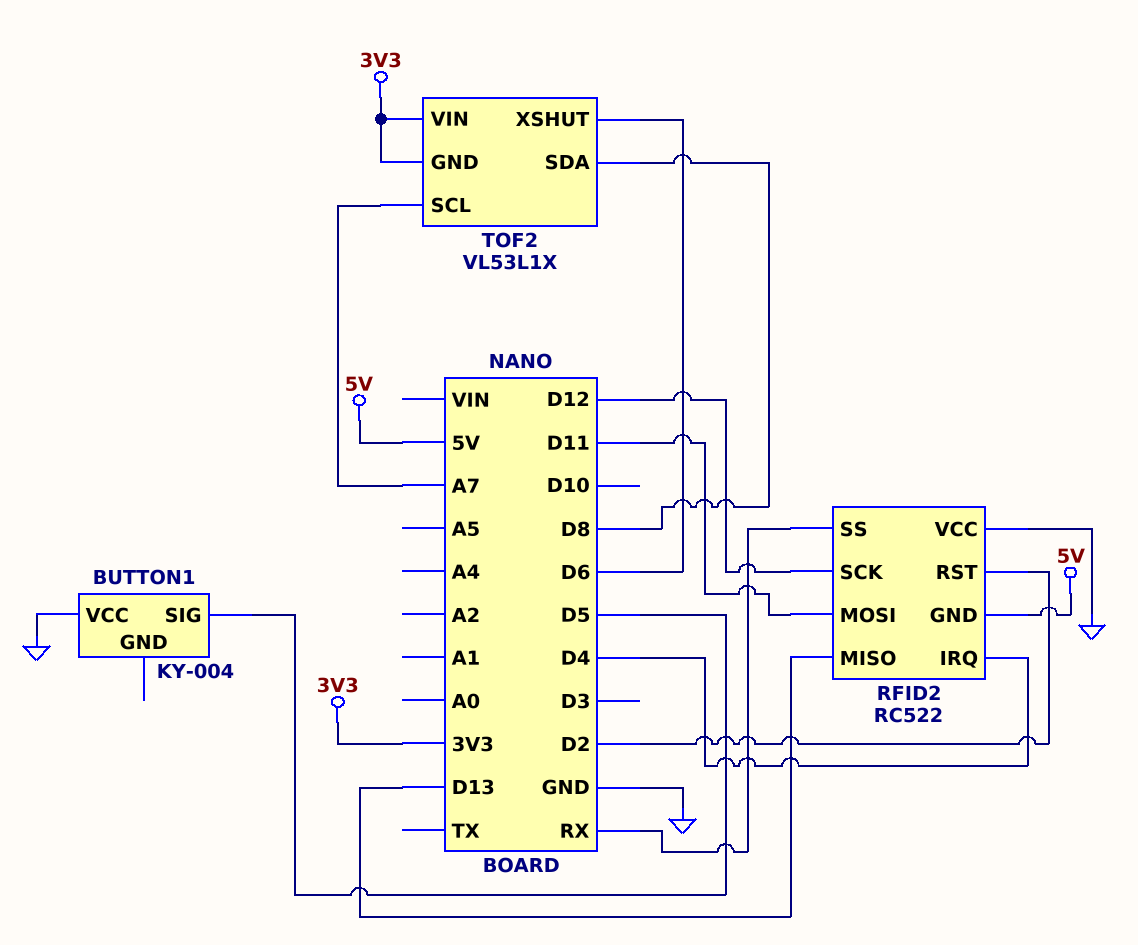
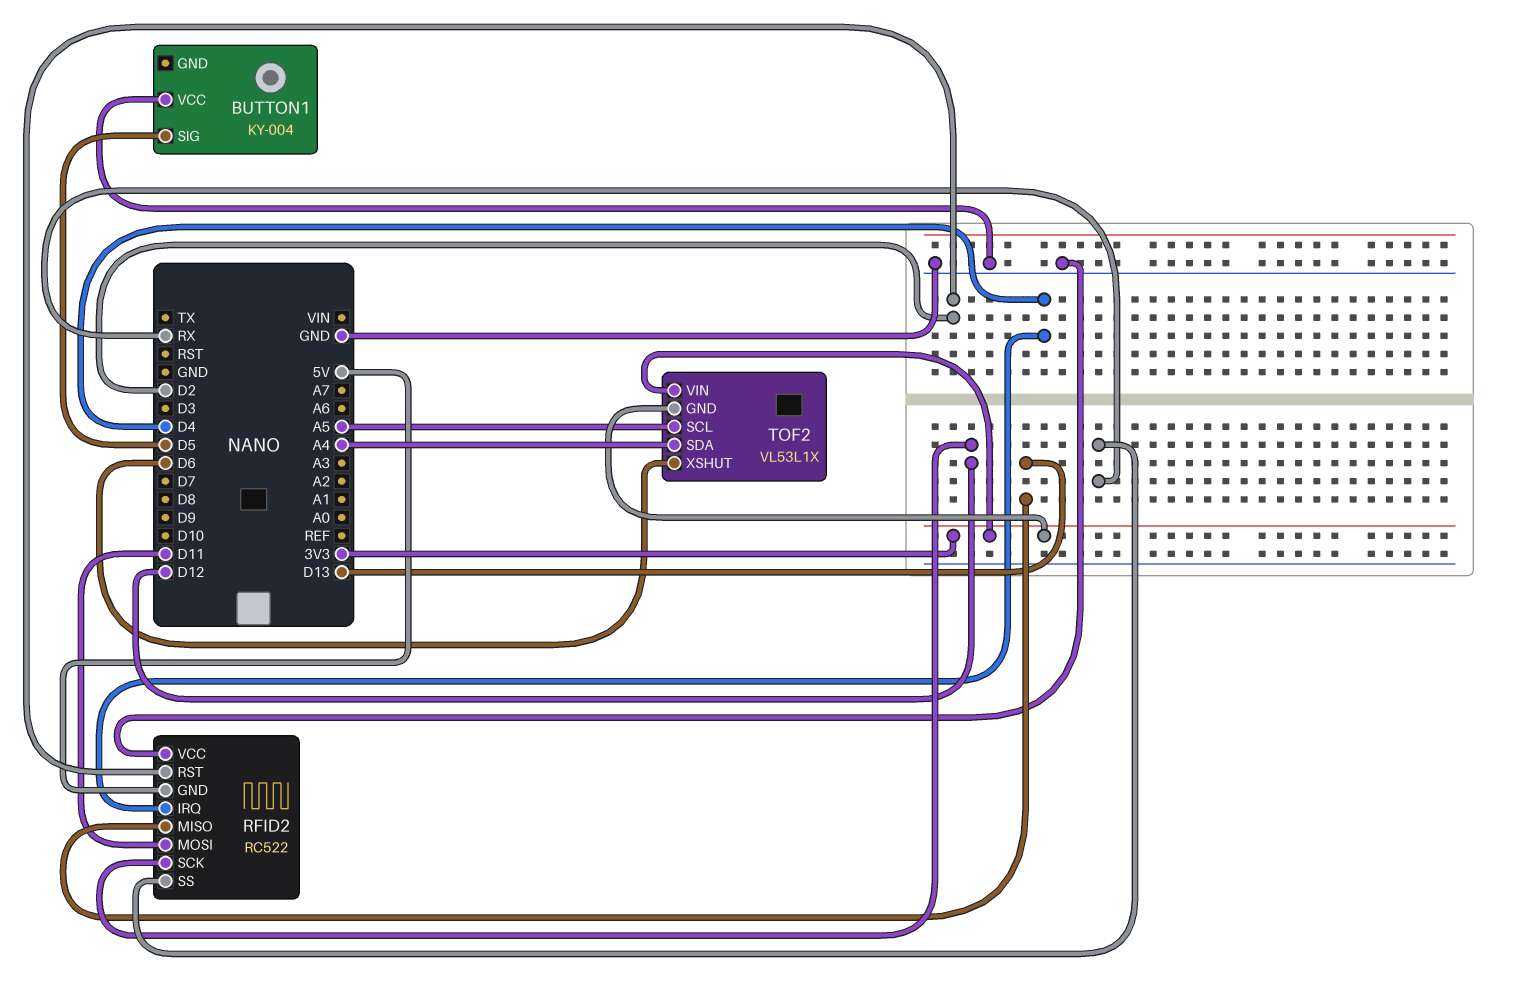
TOF2 pin SCL: A7 -> A5
TOF2 pin SDA: D8 -> A4

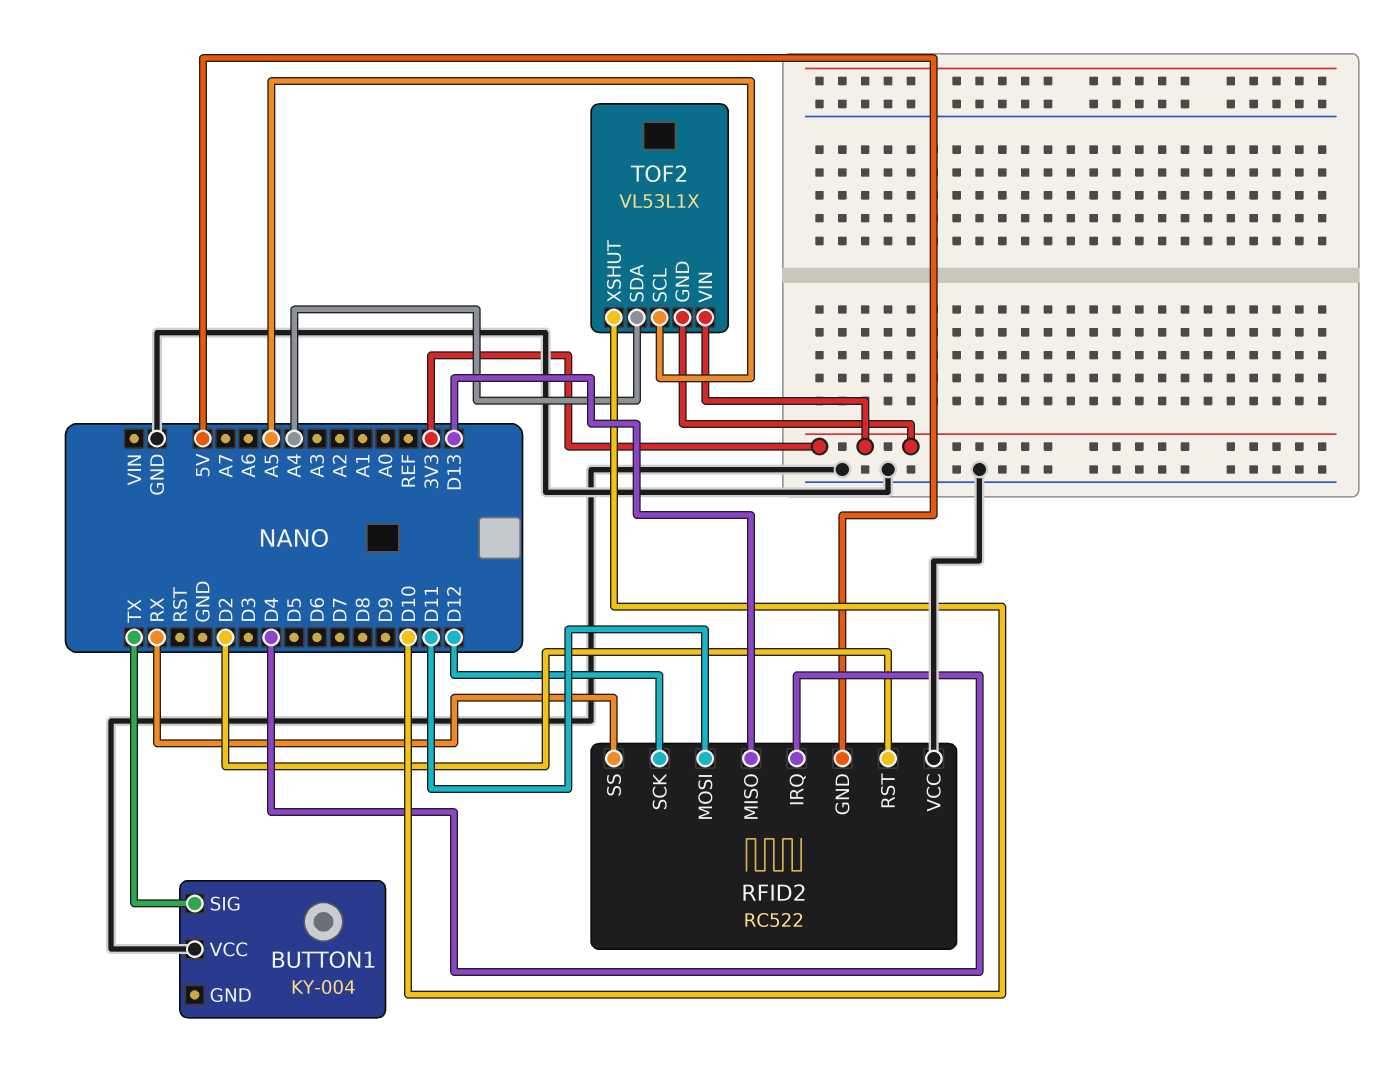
BUTTON1 pin SIG: D5 -> TX
TOF2 pin XSHUT: D6 -> D10

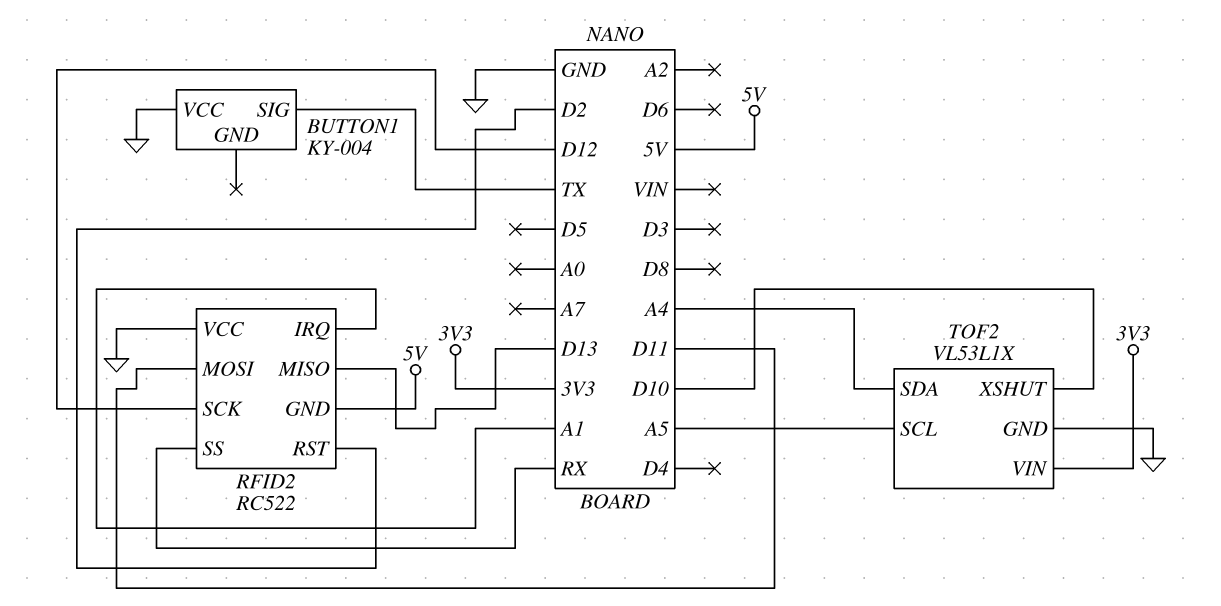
RFID2 pin IRQ: D4 -> A1
TOF2 pin GND: 3V3 -> GND

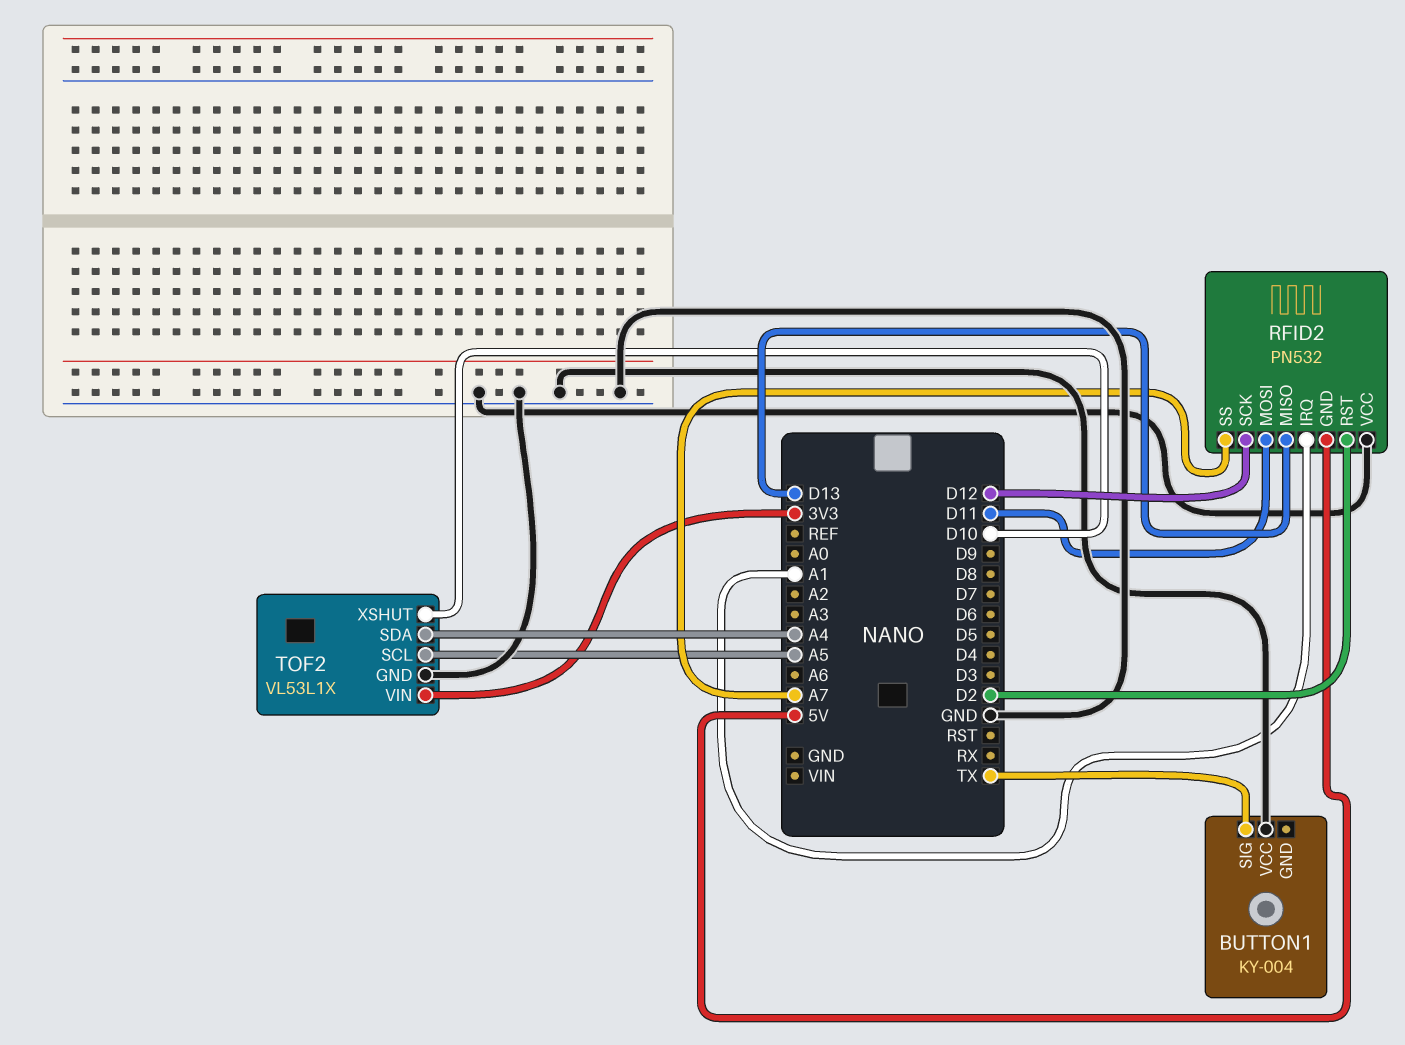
RFID2: RC522 -> PN532
RFID2 pin SS: RX -> A7

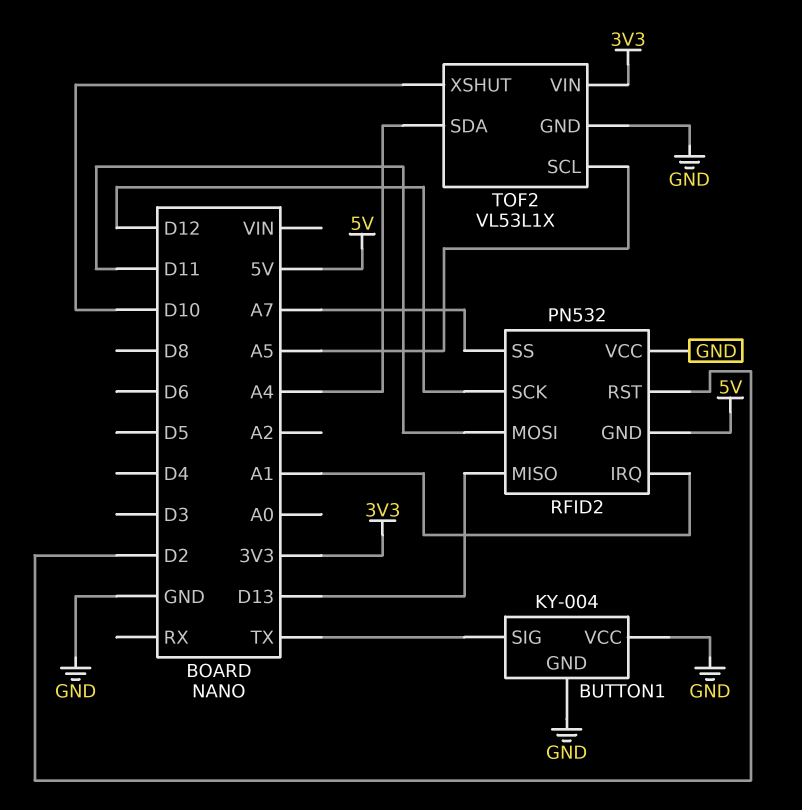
BUTTON1 pin GND: none -> GND

